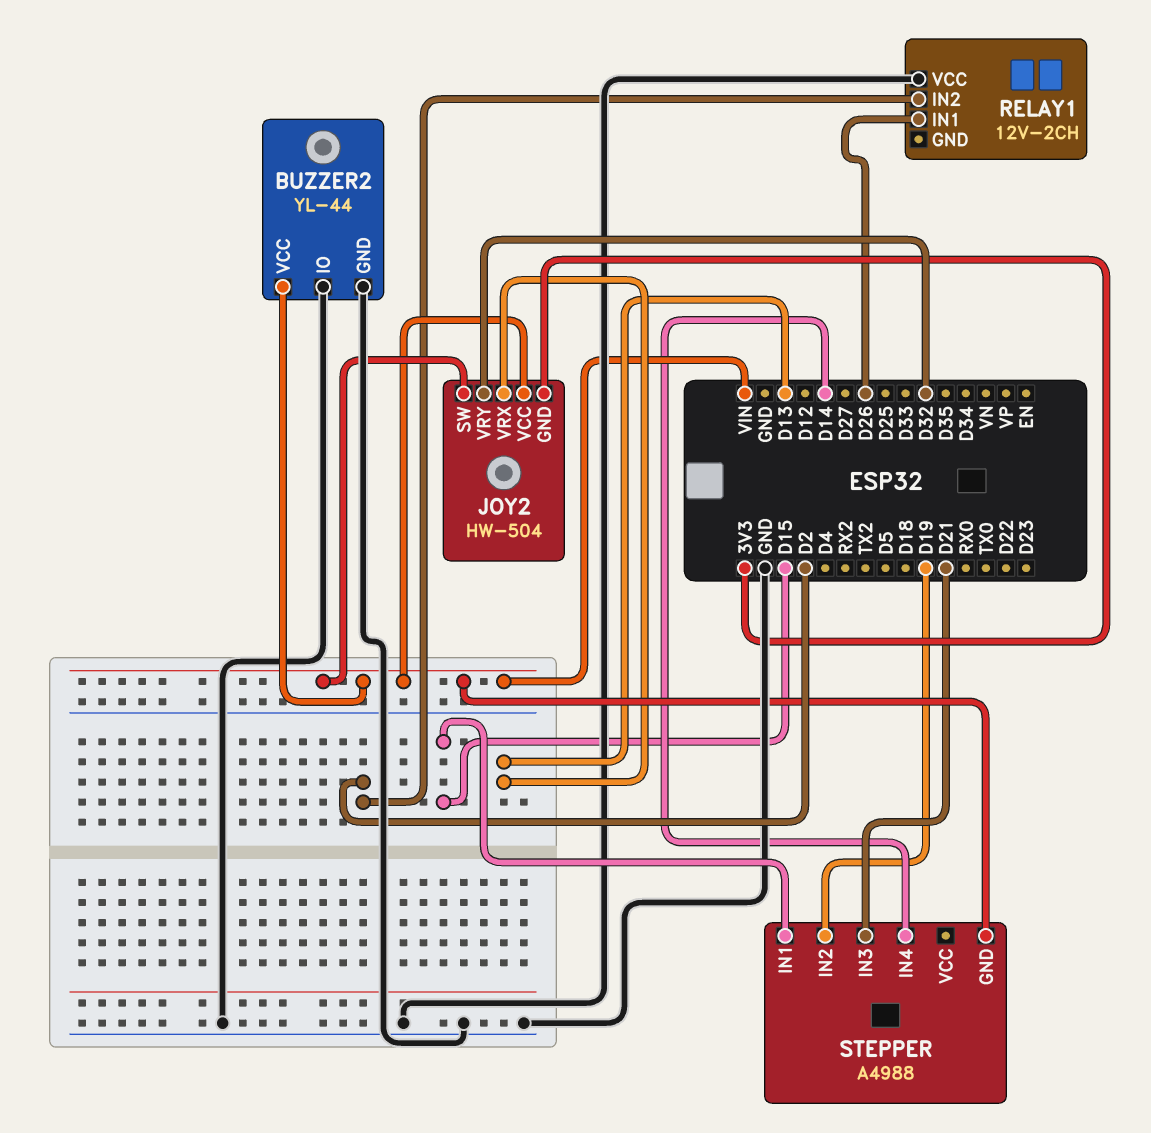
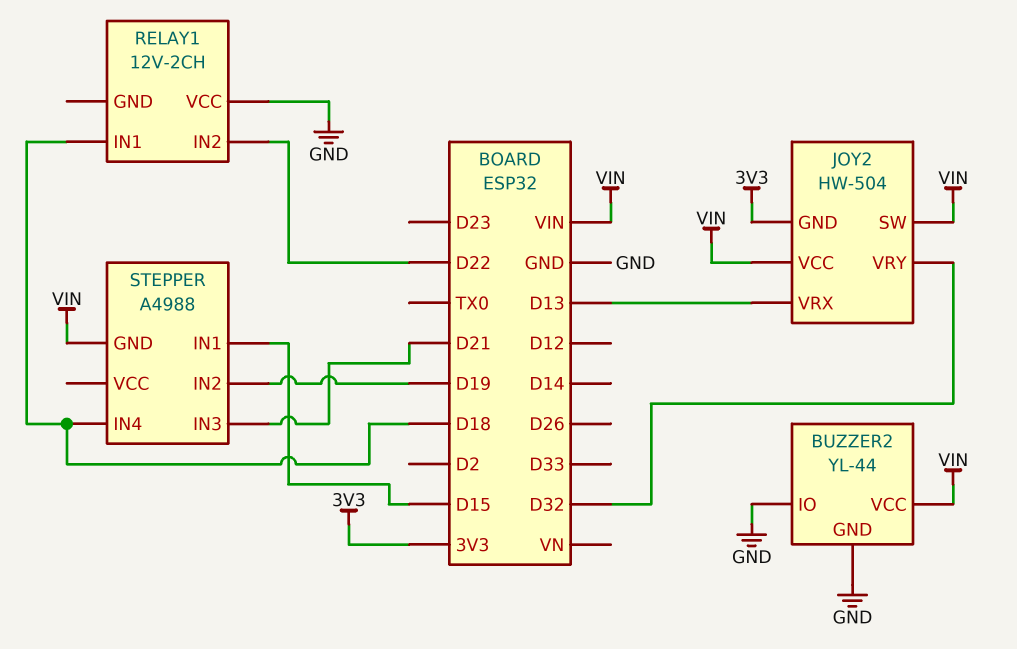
RELAY1 pin IN1: D26 -> D18
RELAY1 pin IN2: D2 -> D22
STEPPER pin IN4: D14 -> D18

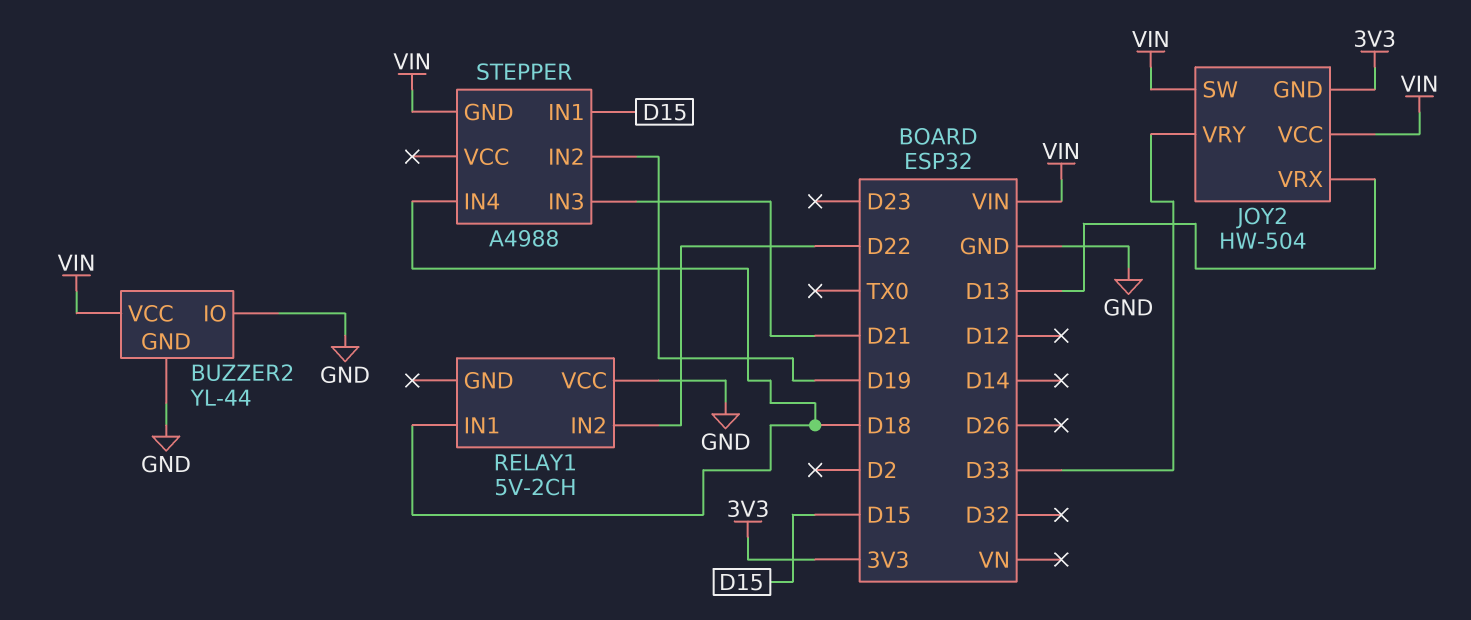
JOY2 pin VRY: D32 -> D33
RELAY1: 12V-2CH -> 5V-2CH

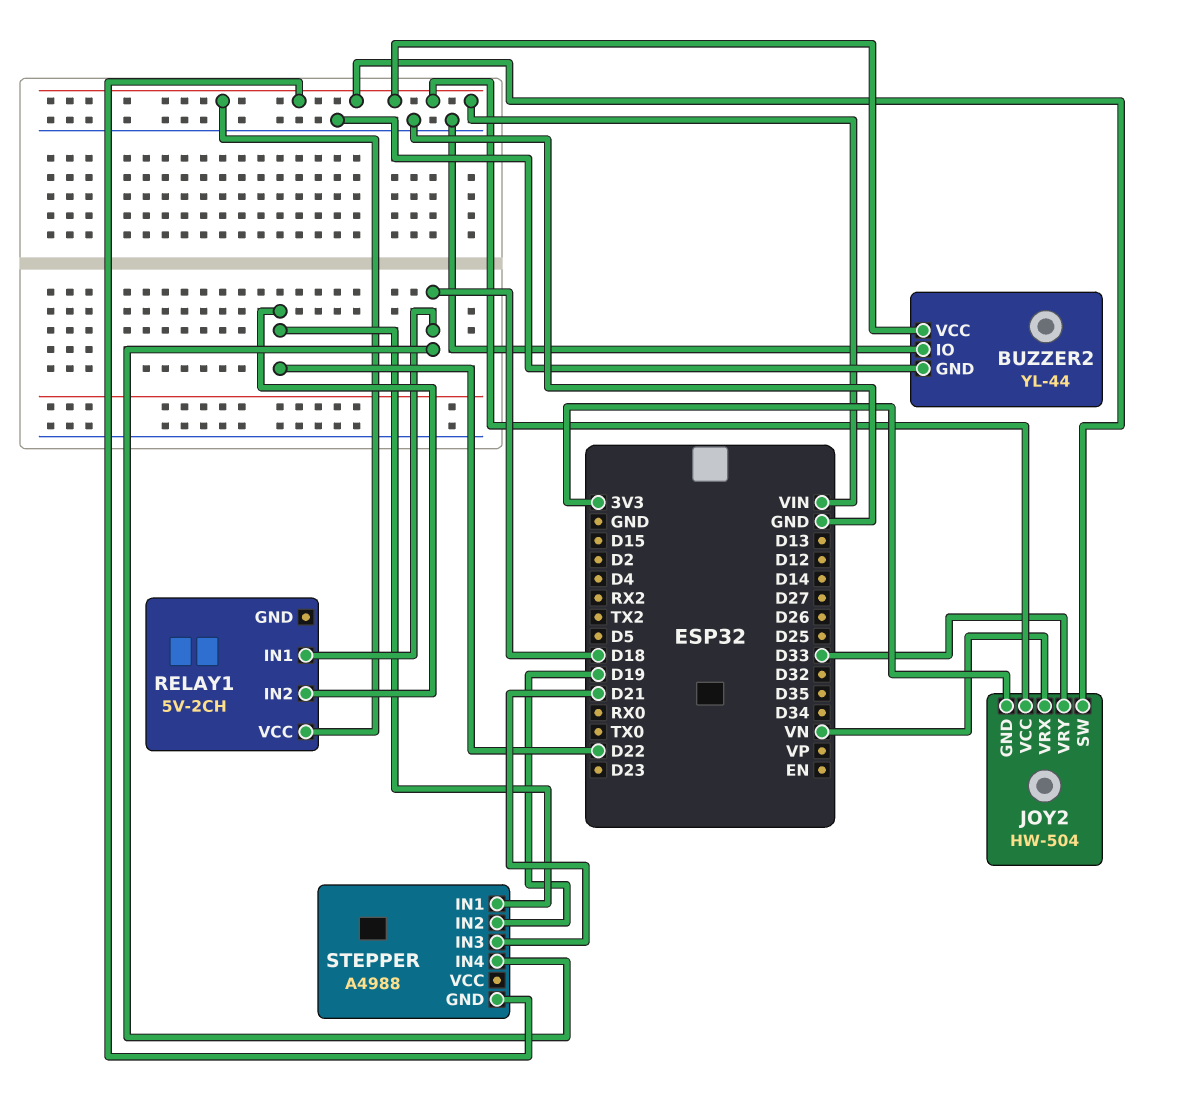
JOY2 pin VRX: D13 -> VN
RELAY1 pin VCC: GND -> VIN
STEPPER pin IN1: D15 -> D22

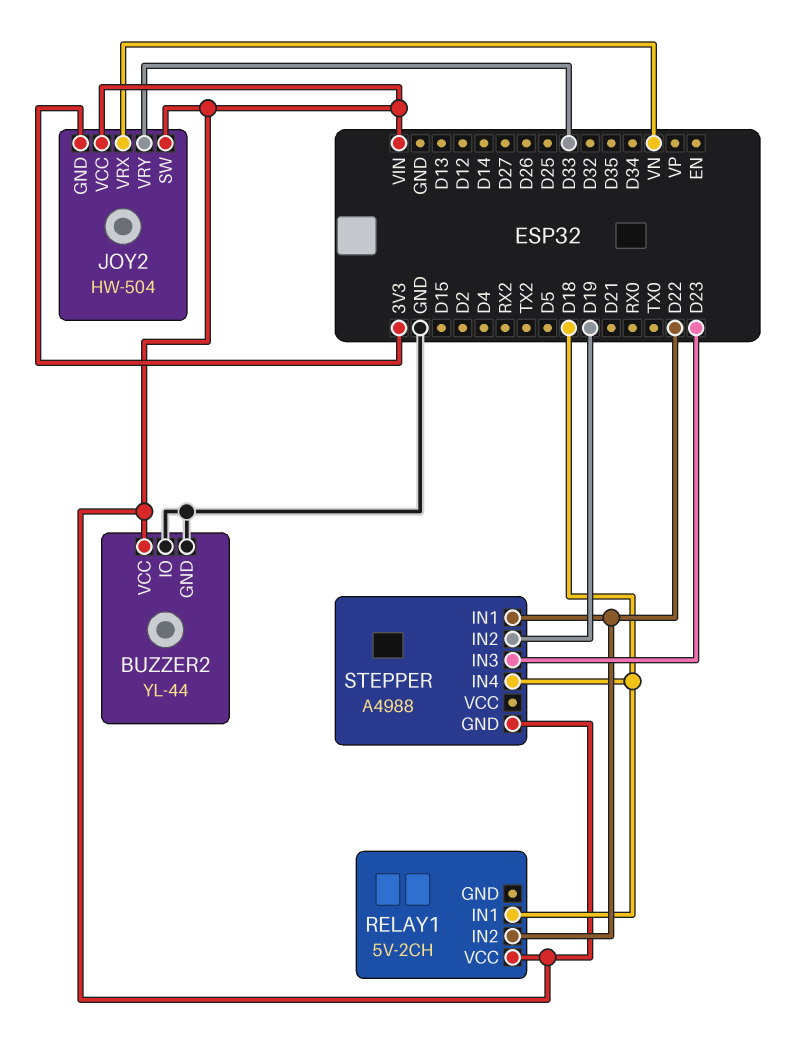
STEPPER pin IN3: D21 -> D23

